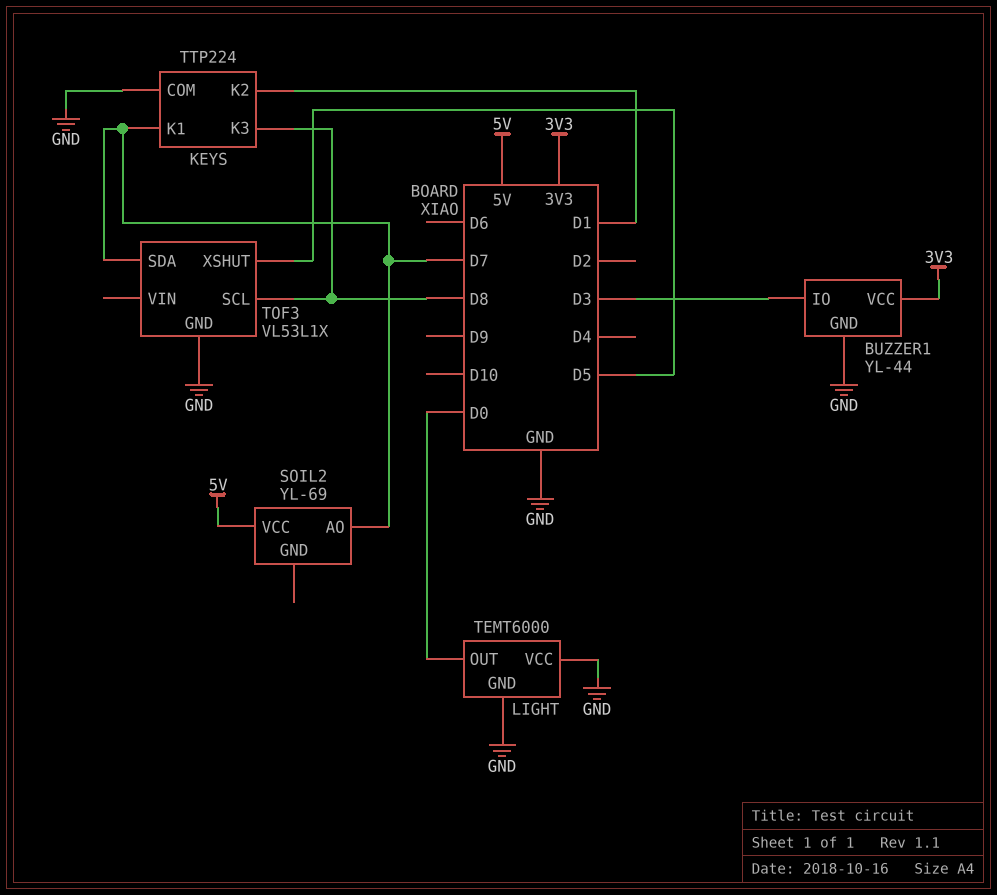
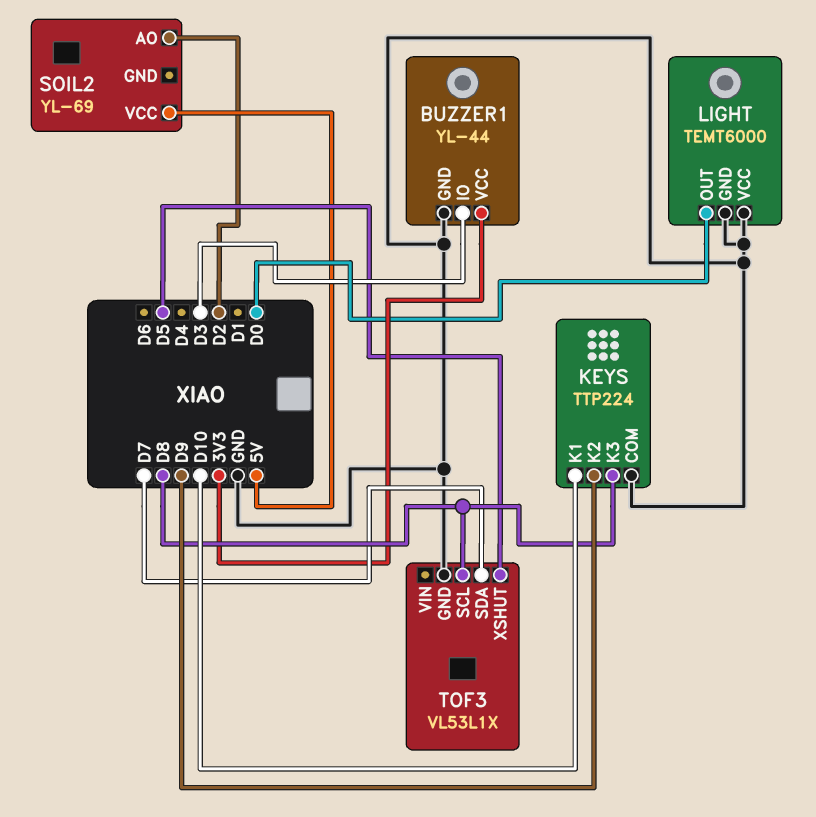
KEYS pin K1: D7 -> D10
KEYS pin K2: D1 -> D9
SOIL2 pin AO: D7 -> D2

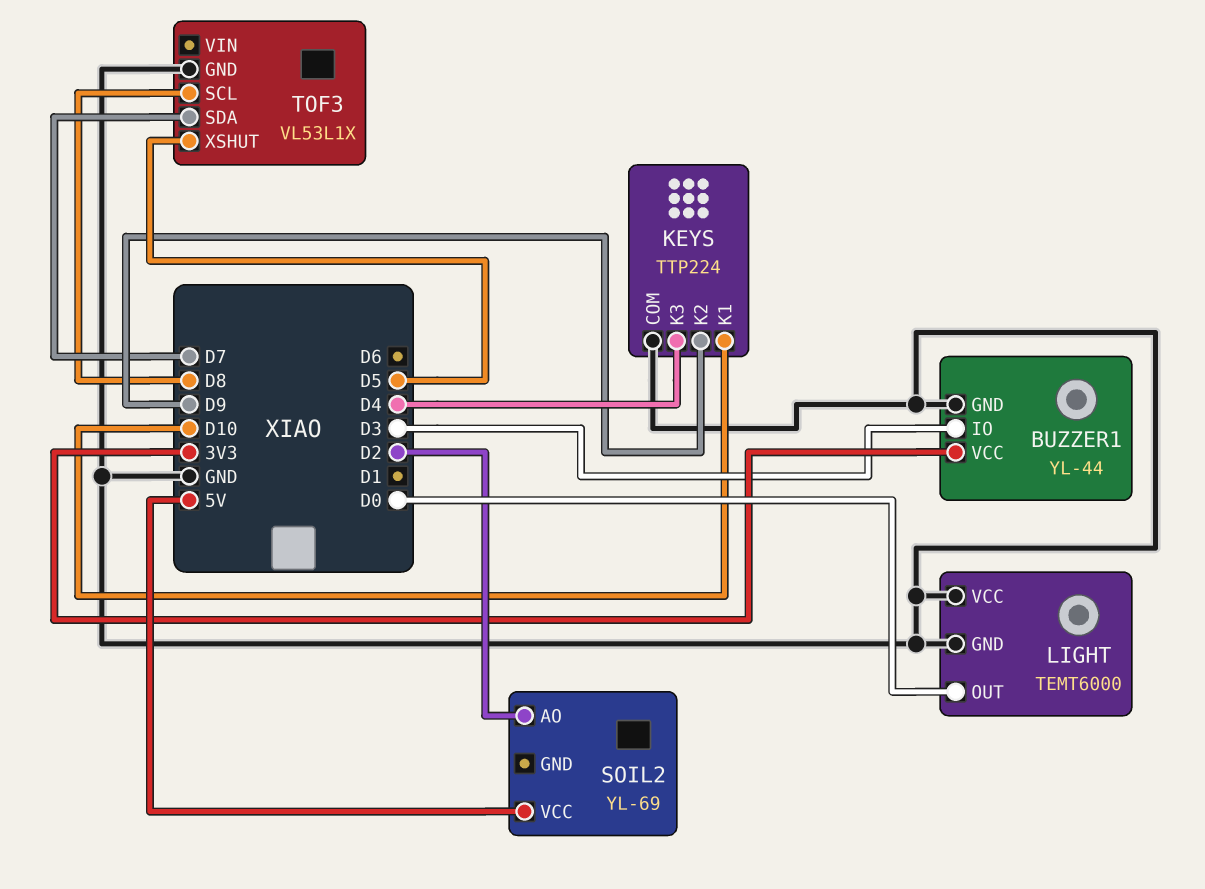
KEYS pin K3: D8 -> D4

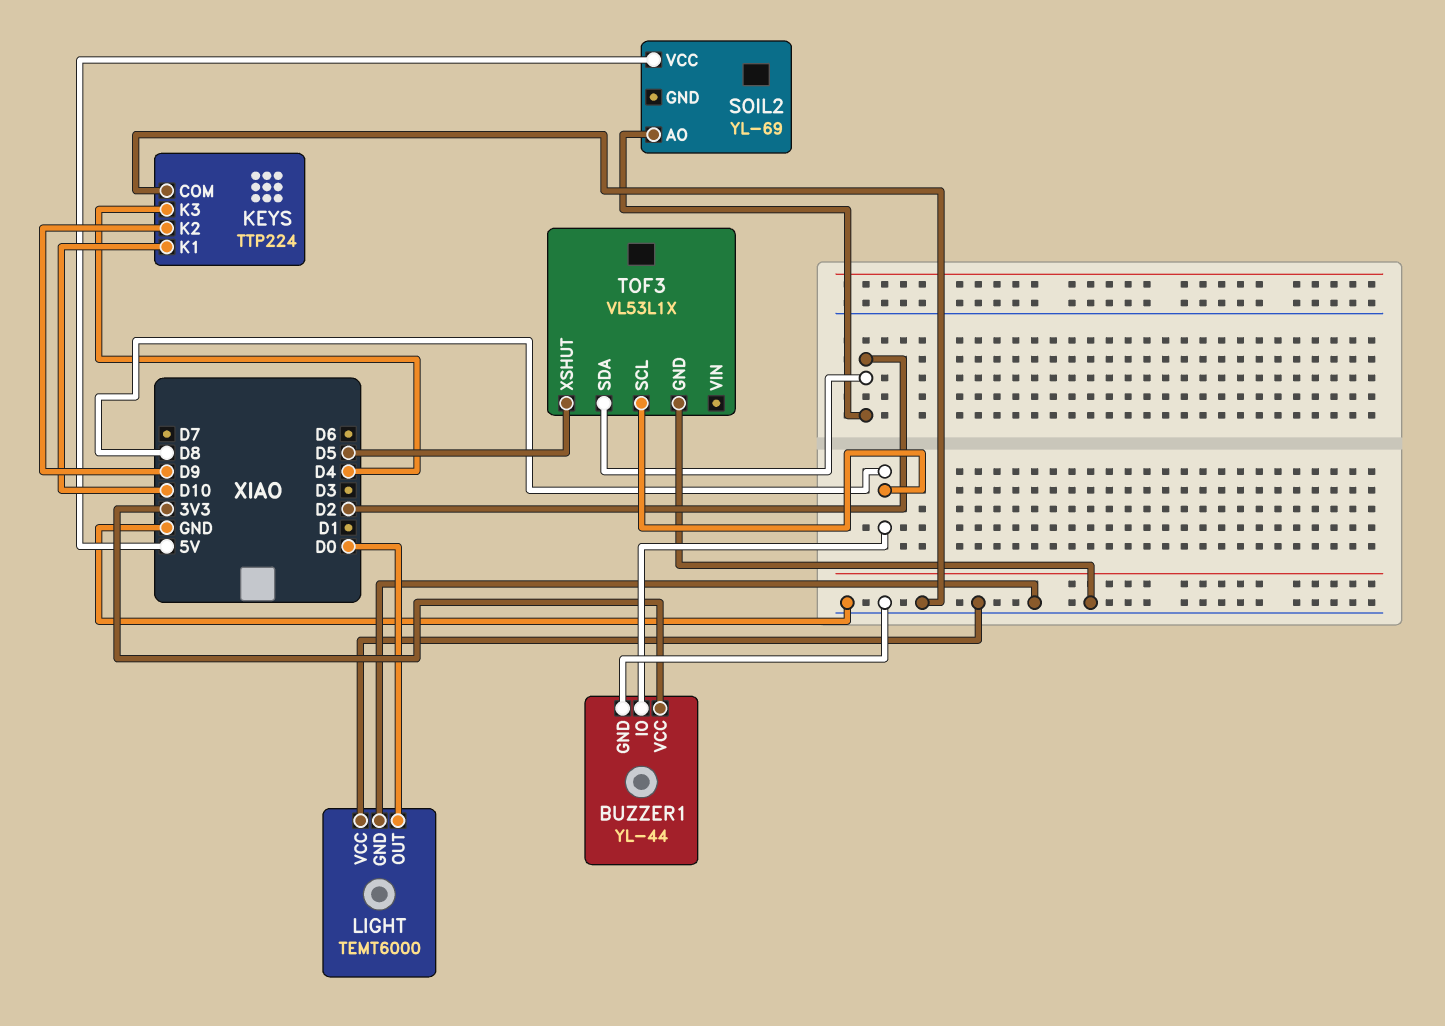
BUZZER1 pin IO: D3 -> D8
TOF3 pin SDA: D7 -> D2

